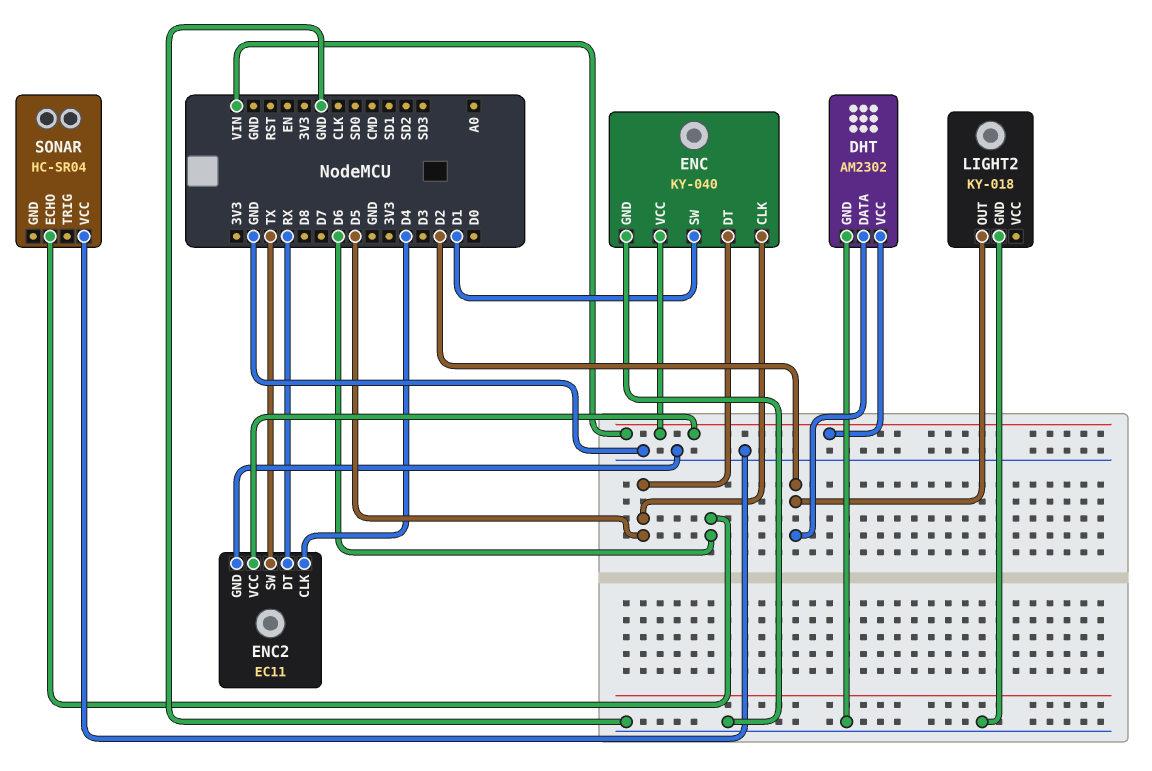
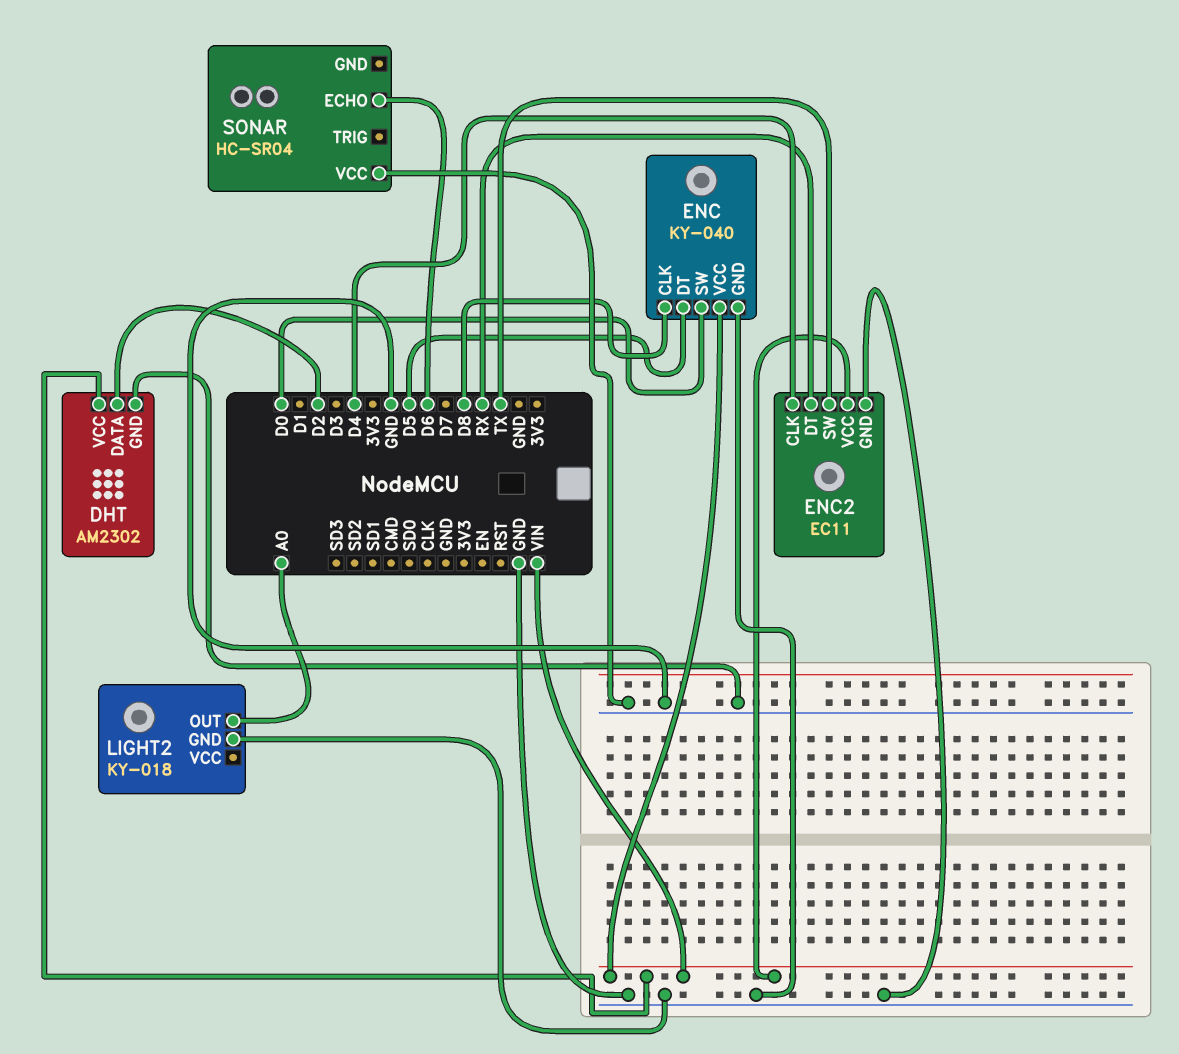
ENC pin CLK: D5 -> D8
ENC pin SW: D1 -> D0
LIGHT2 pin OUT: D2 -> A0

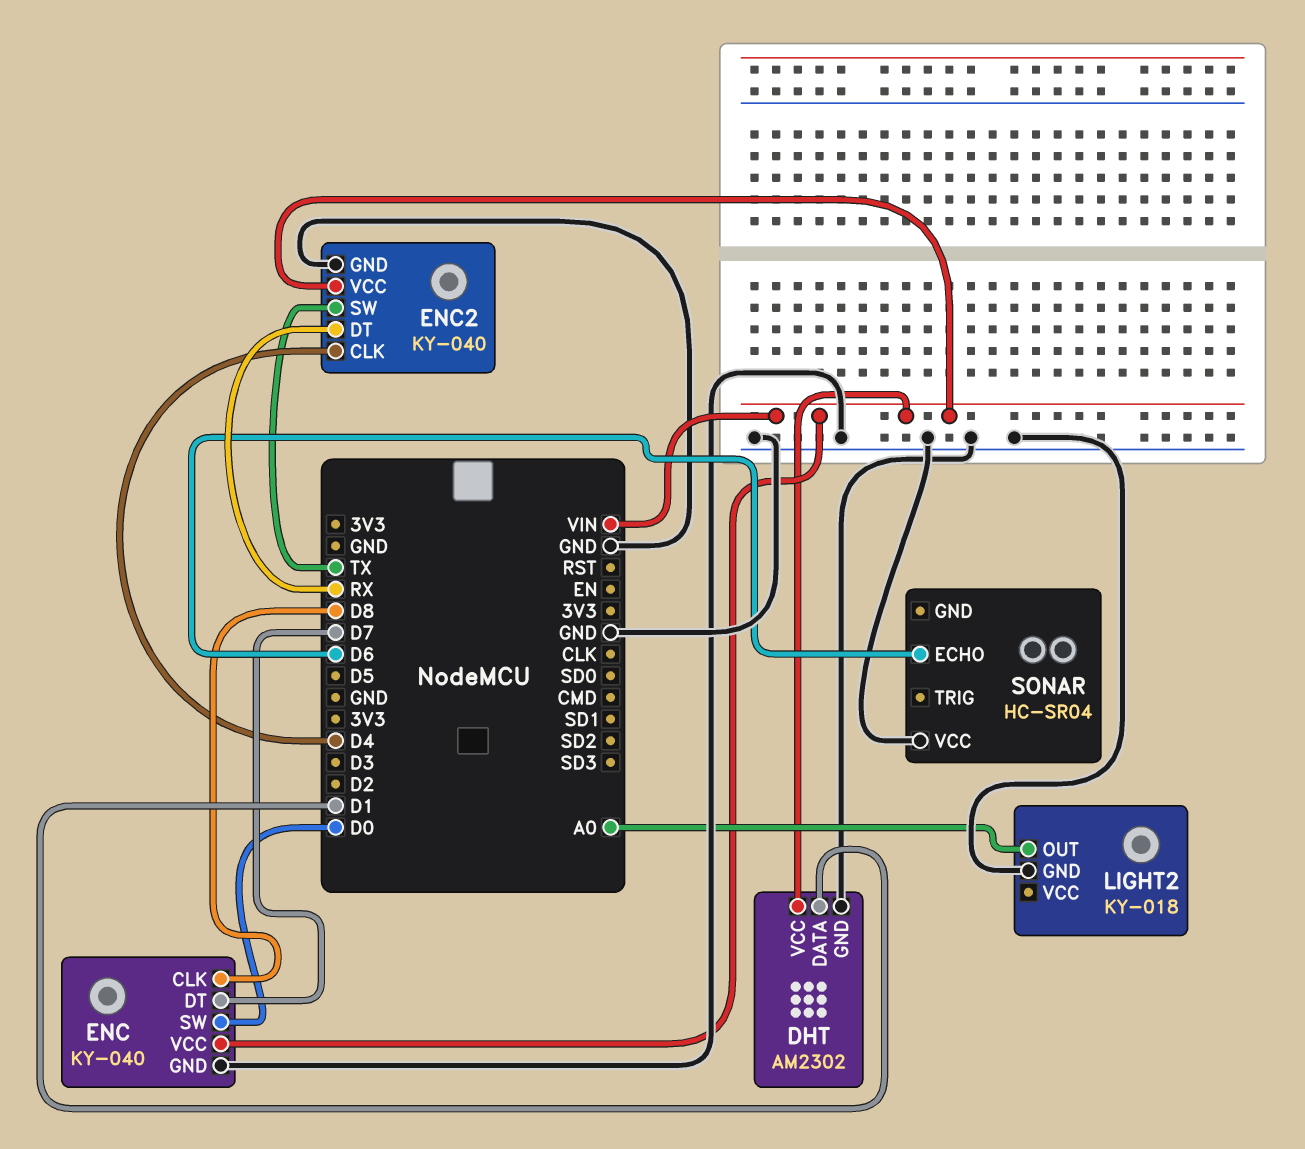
DHT pin DATA: D2 -> D1
ENC pin DT: D5 -> D7
ENC2: EC11 -> KY-040

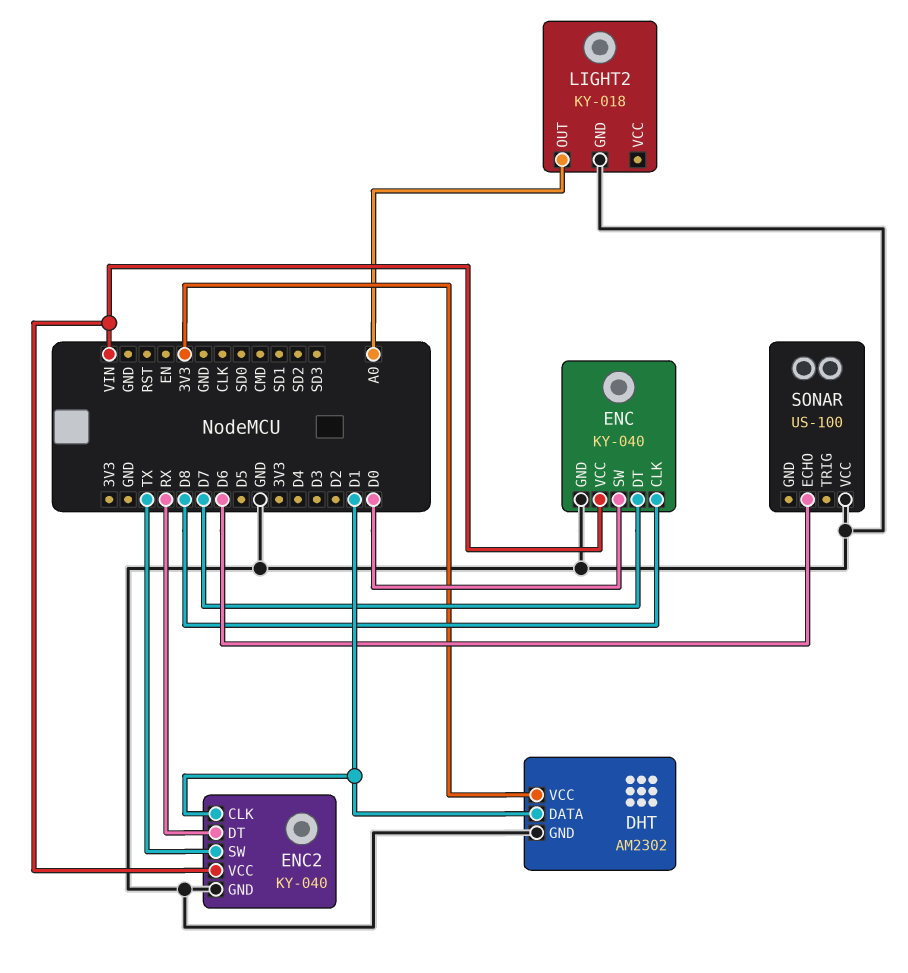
DHT pin VCC: VIN -> 3V3
ENC2 pin CLK: D4 -> D1
SONAR: HC-SR04 -> US-100

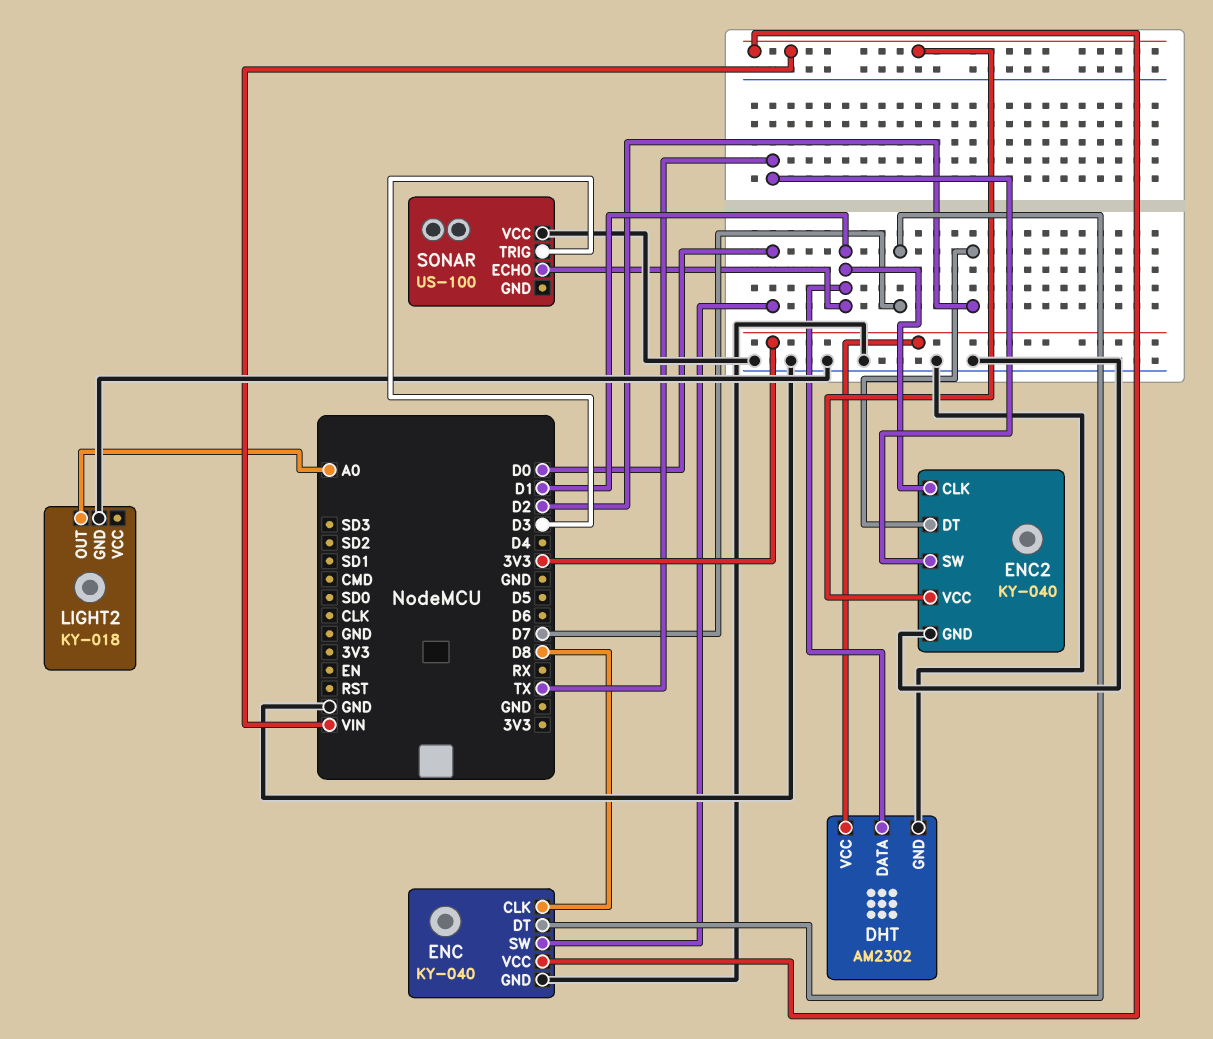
ENC2 pin DT: RX -> D2
SONAR pin ECHO: D6 -> D1
SONAR pin TRIG: none -> D3

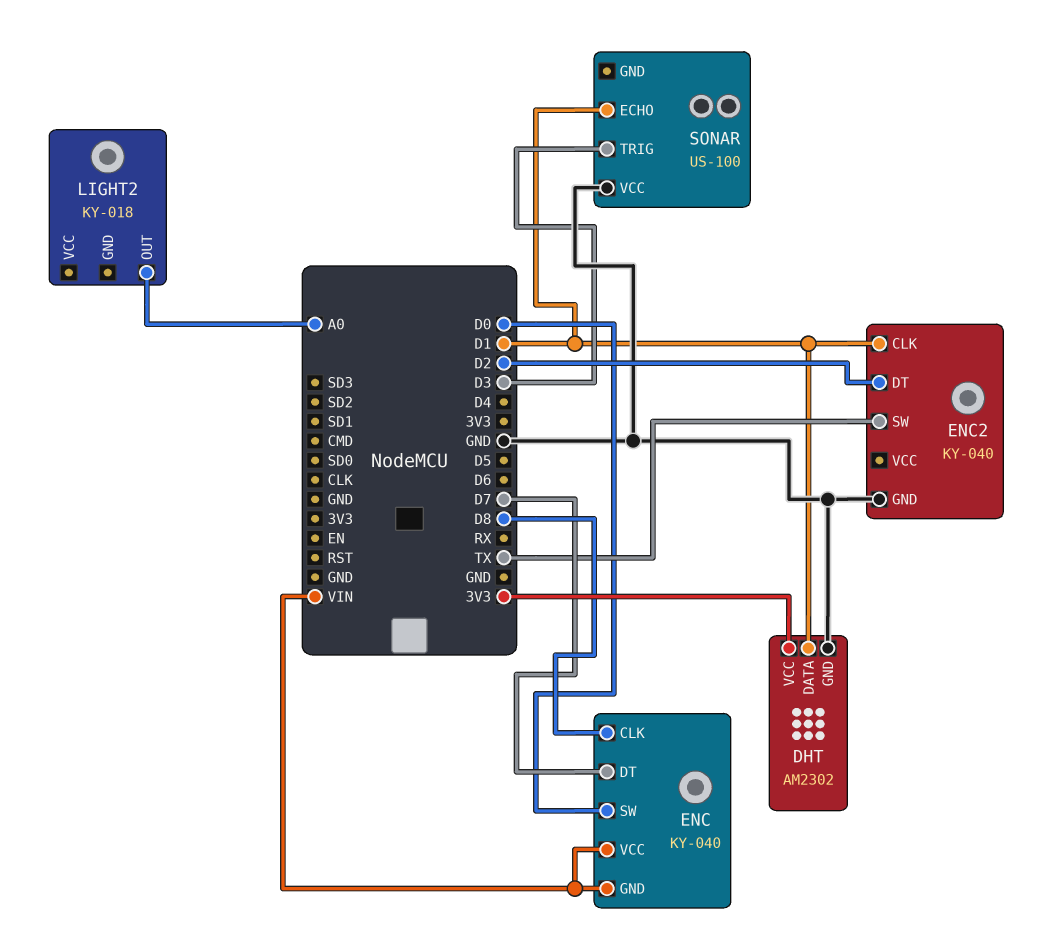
ENC pin GND: GND -> VIN
ENC2 pin VCC: VIN -> none
LIGHT2 pin GND: GND -> none

